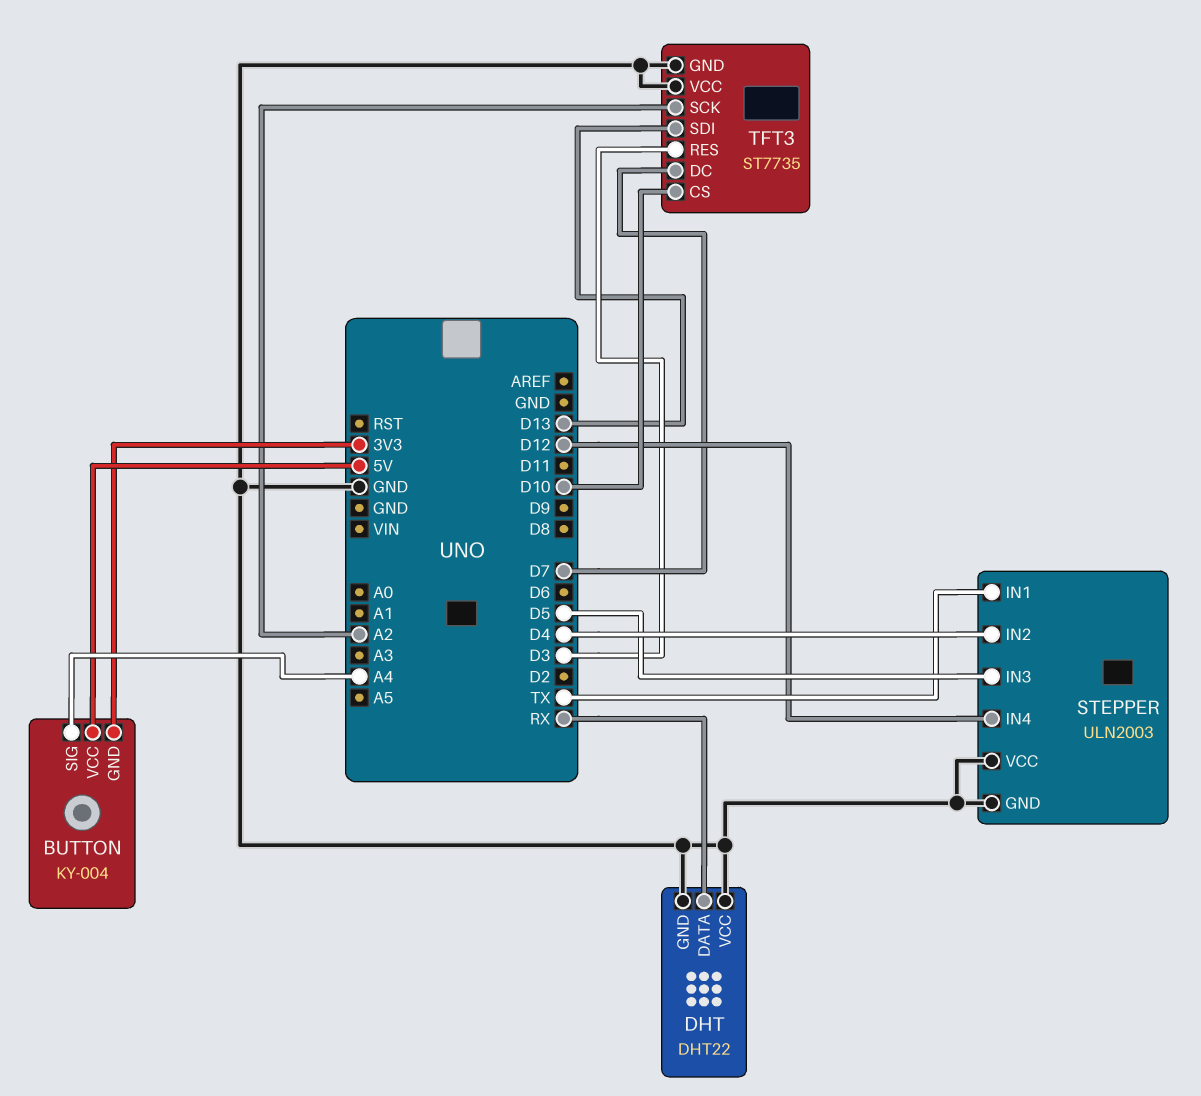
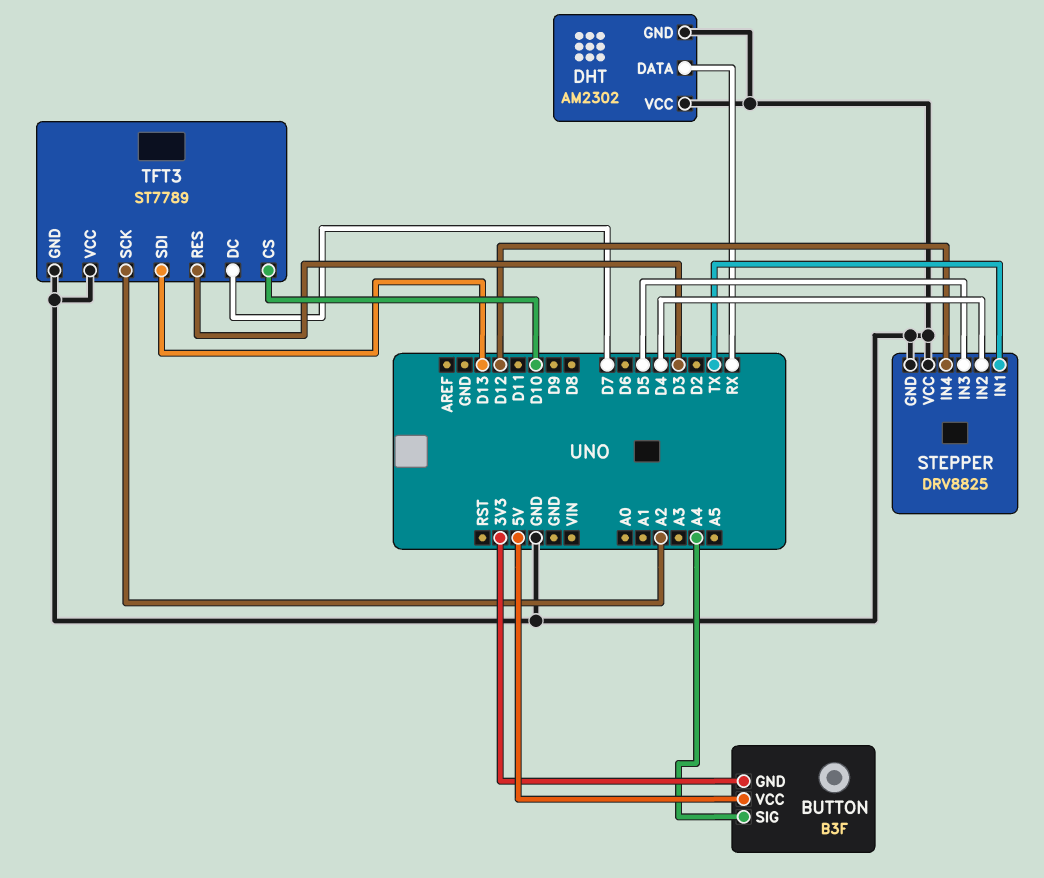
BUTTON: KY-004 -> B3F
DHT: DHT22 -> AM2302
STEPPER: ULN2003 -> DRV8825
TFT3: ST7735 -> ST7789

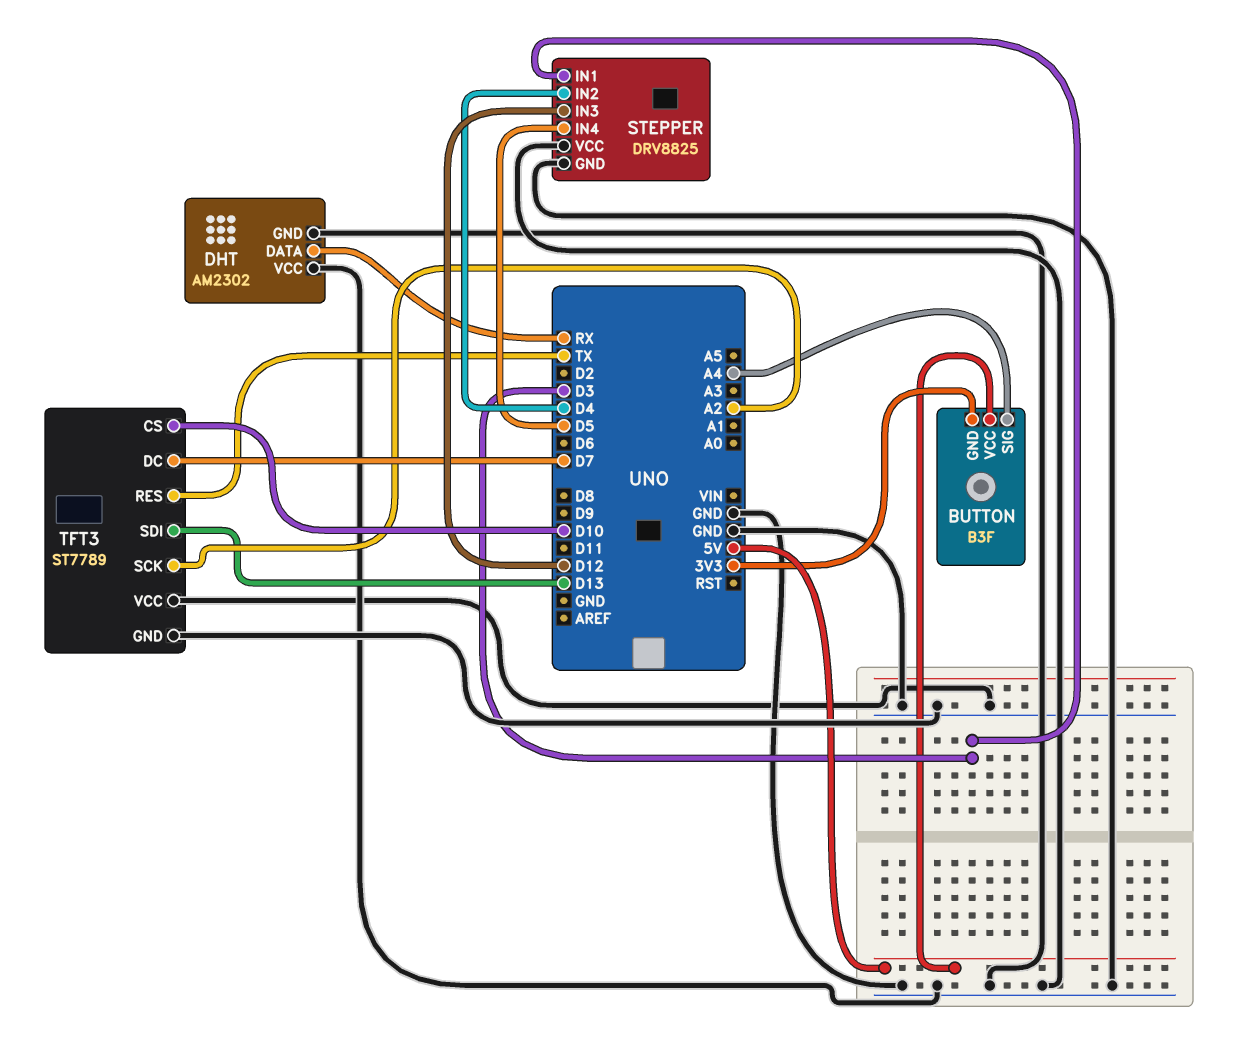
STEPPER pin IN1: TX -> D3
STEPPER pin IN3: D5 -> D12
STEPPER pin IN4: D12 -> D5
TFT3 pin RES: D3 -> TX

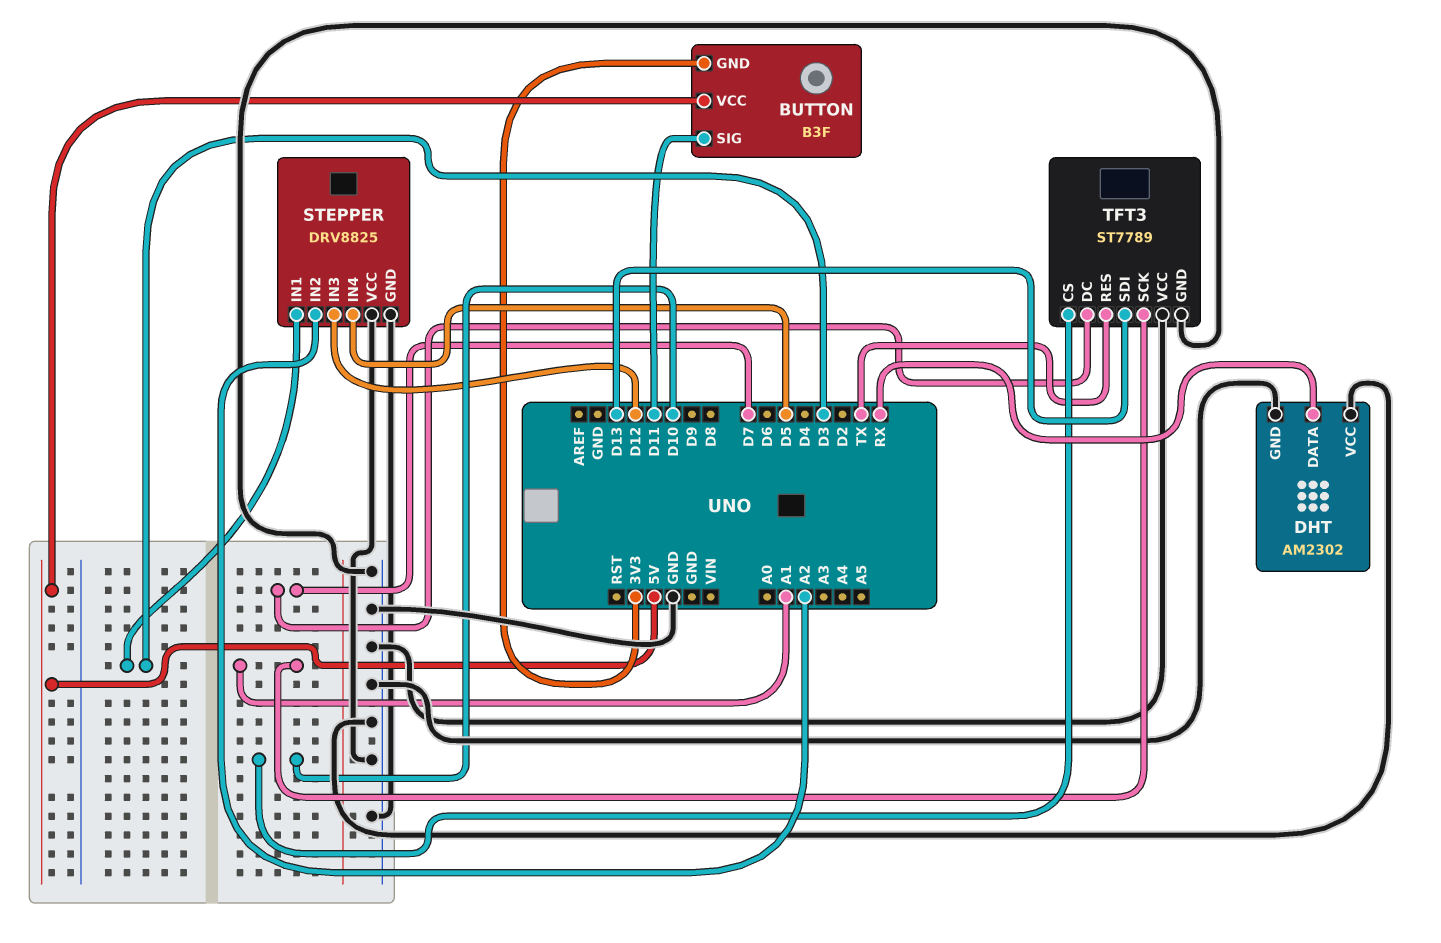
BUTTON pin SIG: A4 -> D11
STEPPER pin IN2: D4 -> A2
TFT3 pin SCK: A2 -> A1

